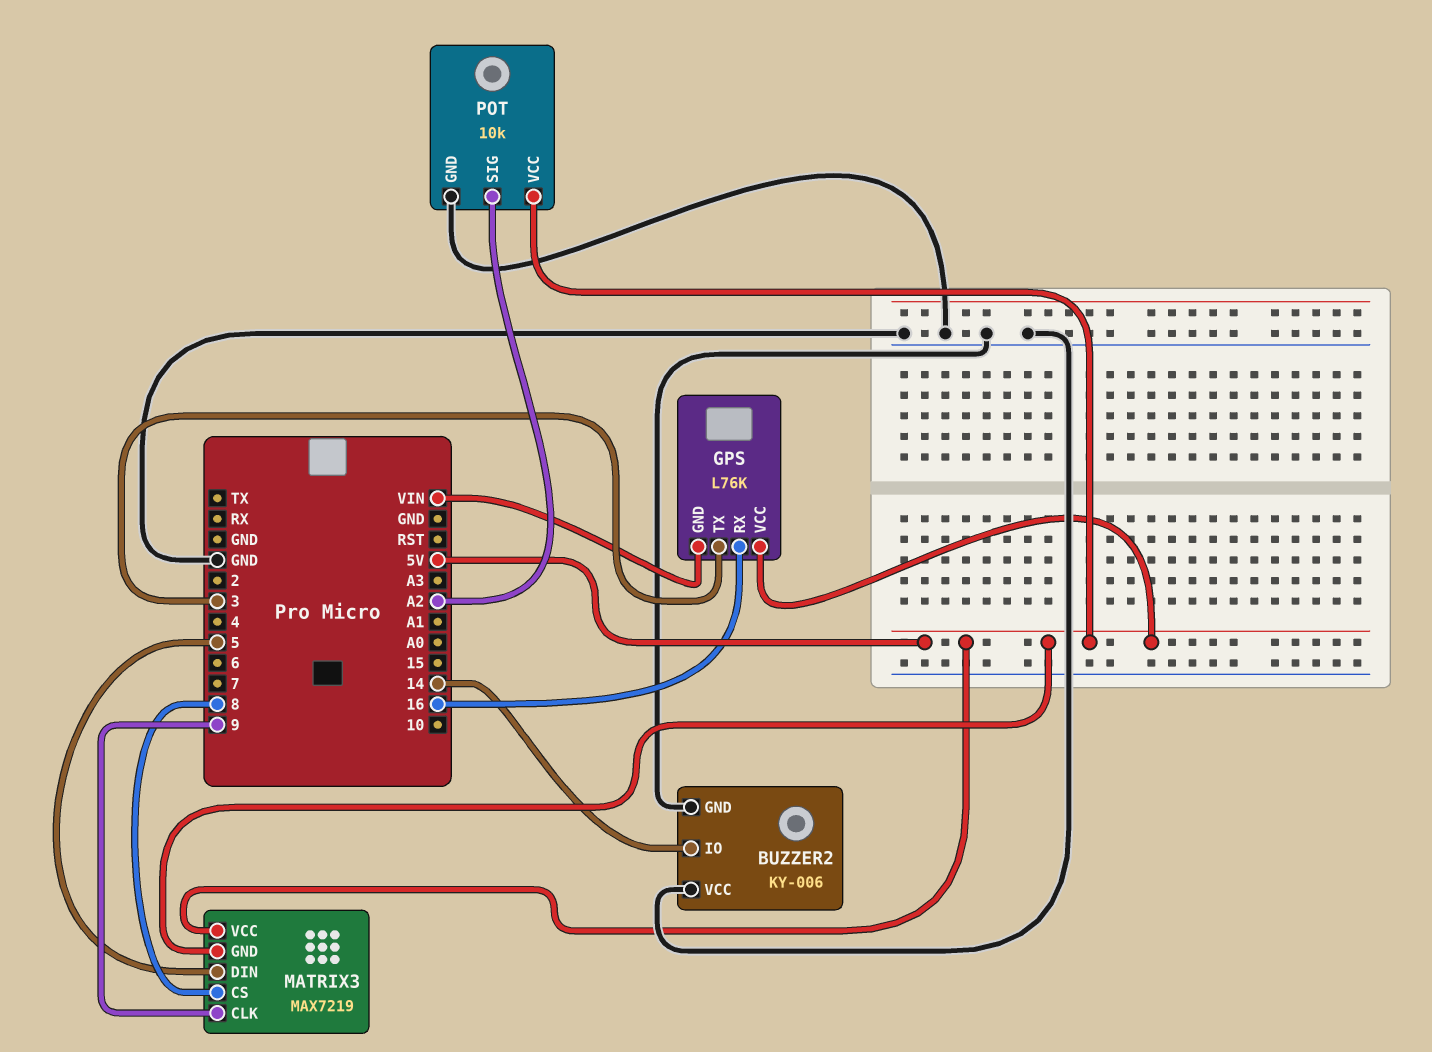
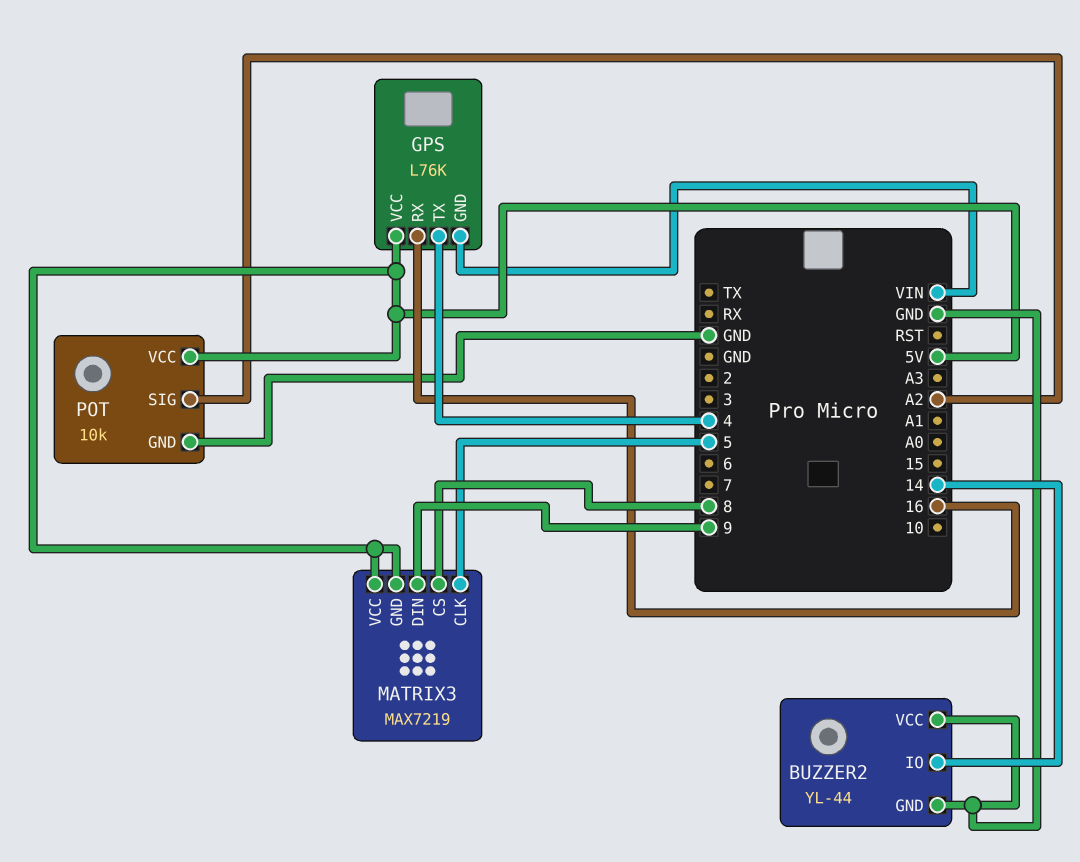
BUZZER2: KY-006 -> YL-44
GPS pin TX: 3 -> 4
MATRIX3 pin CLK: 9 -> 5
MATRIX3 pin DIN: 5 -> 9

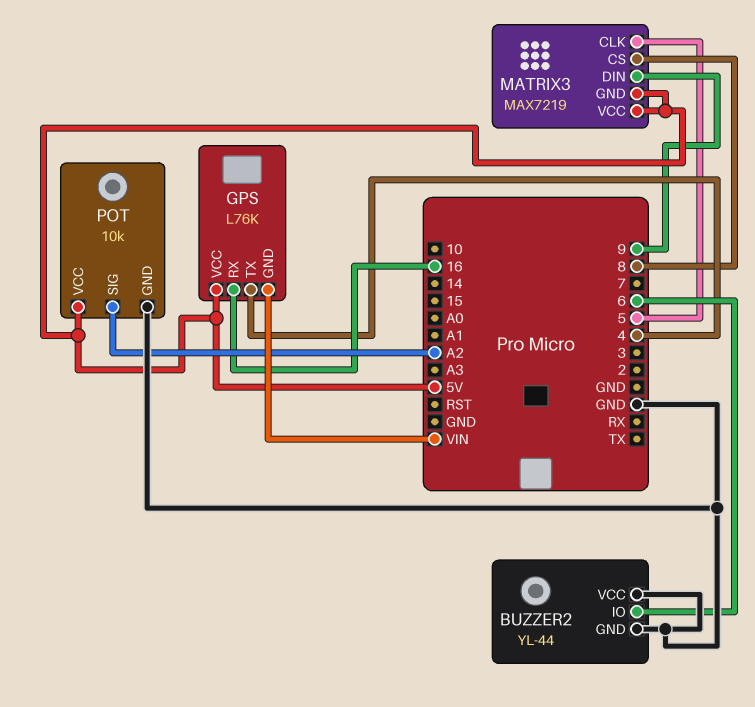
BUZZER2 pin IO: 14 -> 6

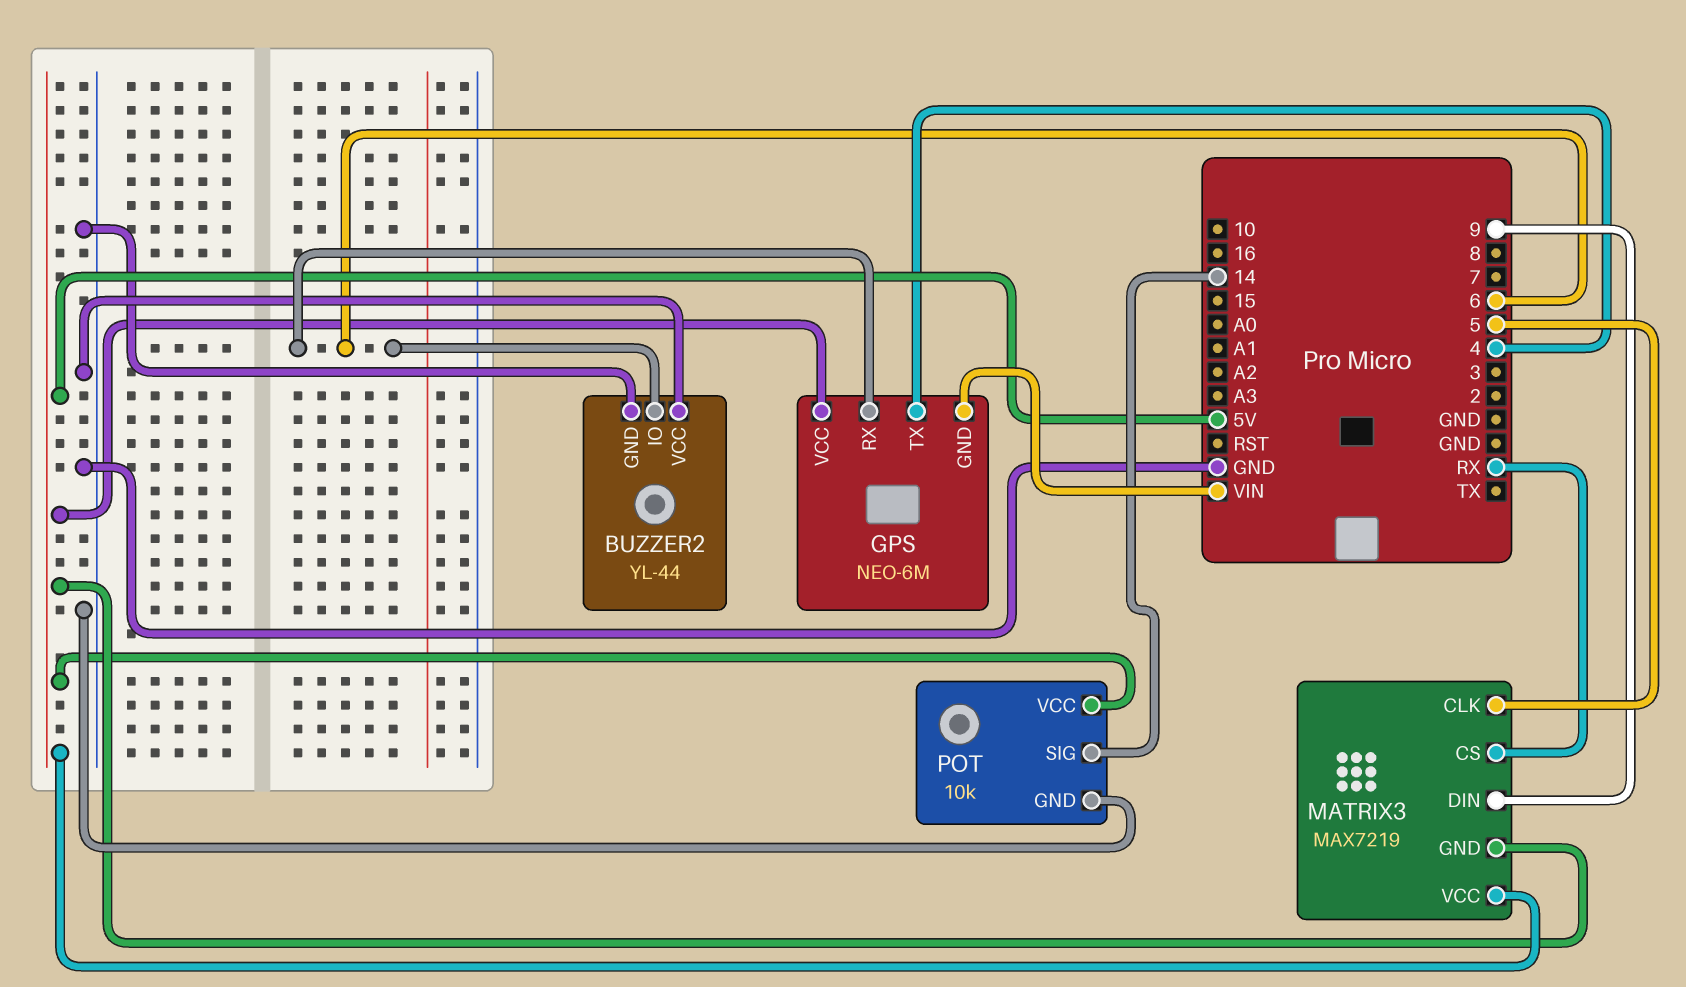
GPS: L76K -> NEO-6M
GPS pin RX: 16 -> 6
MATRIX3 pin CS: 8 -> RX
POT pin SIG: A2 -> 14

